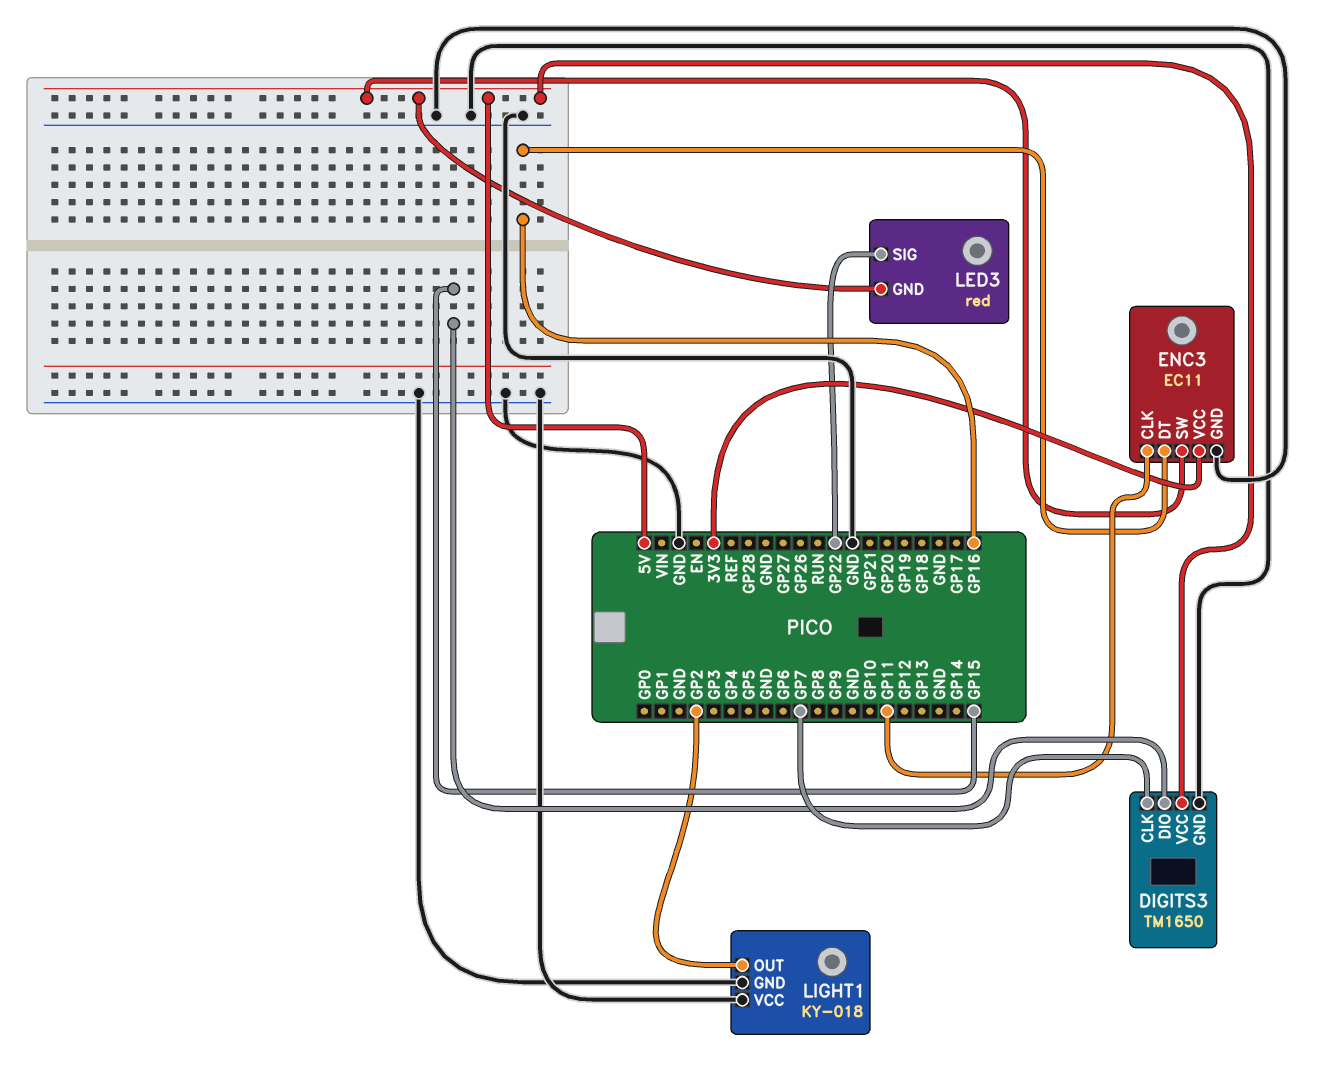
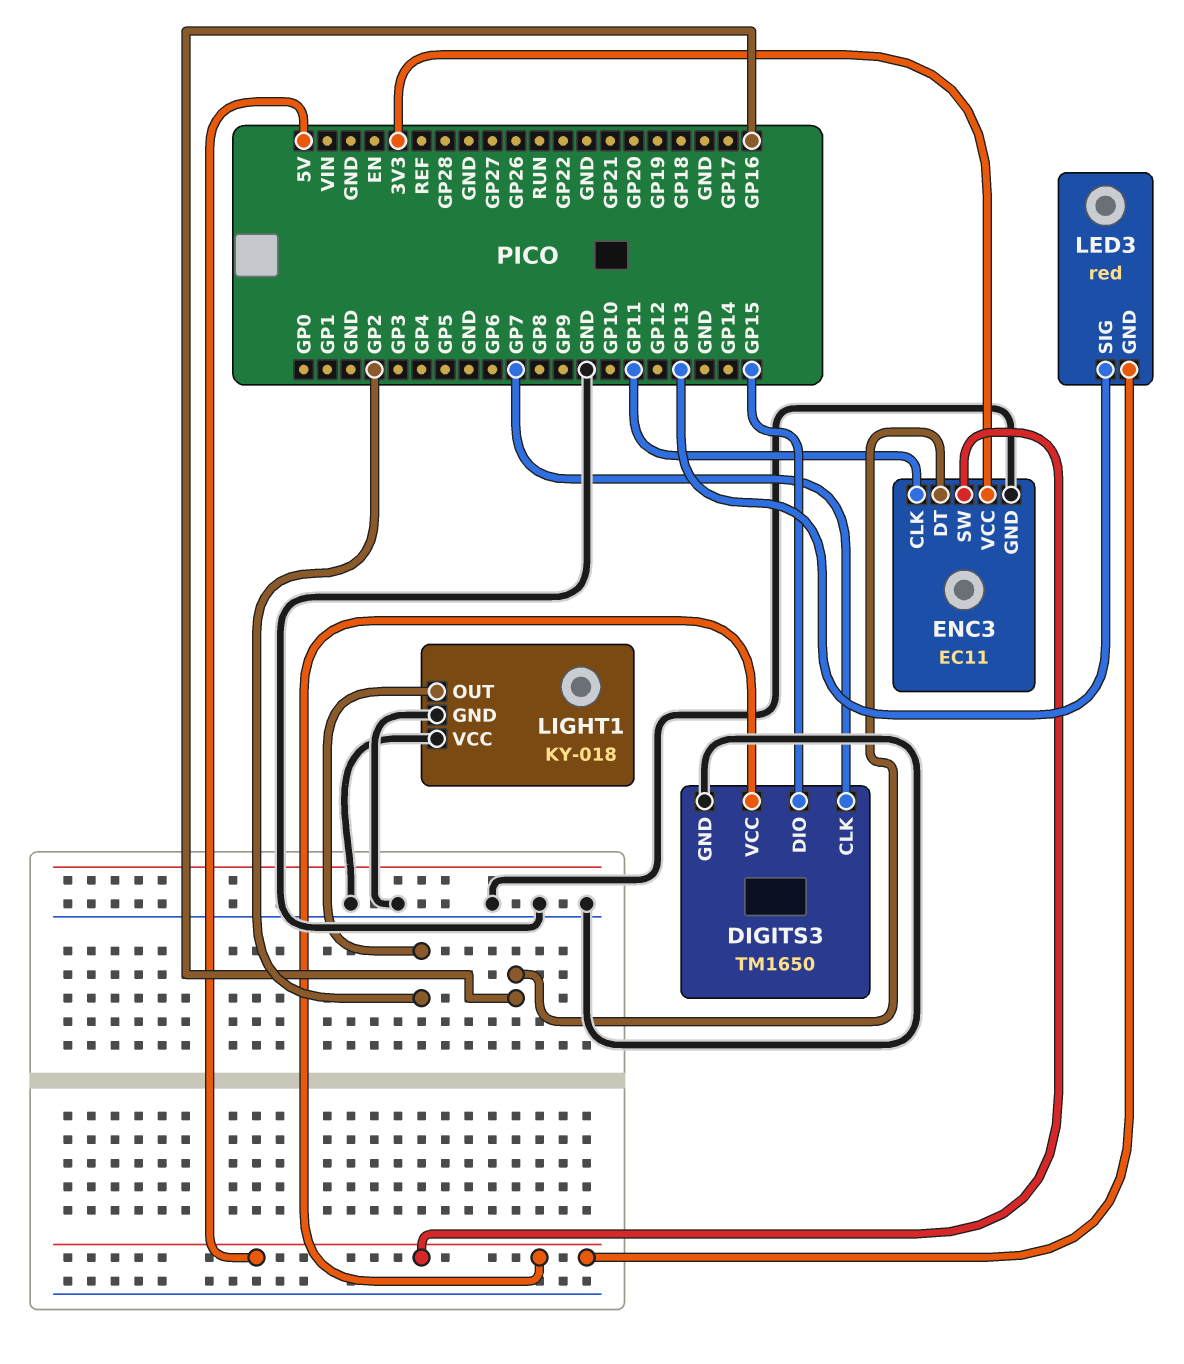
LED3 pin SIG: GP22 -> GP13

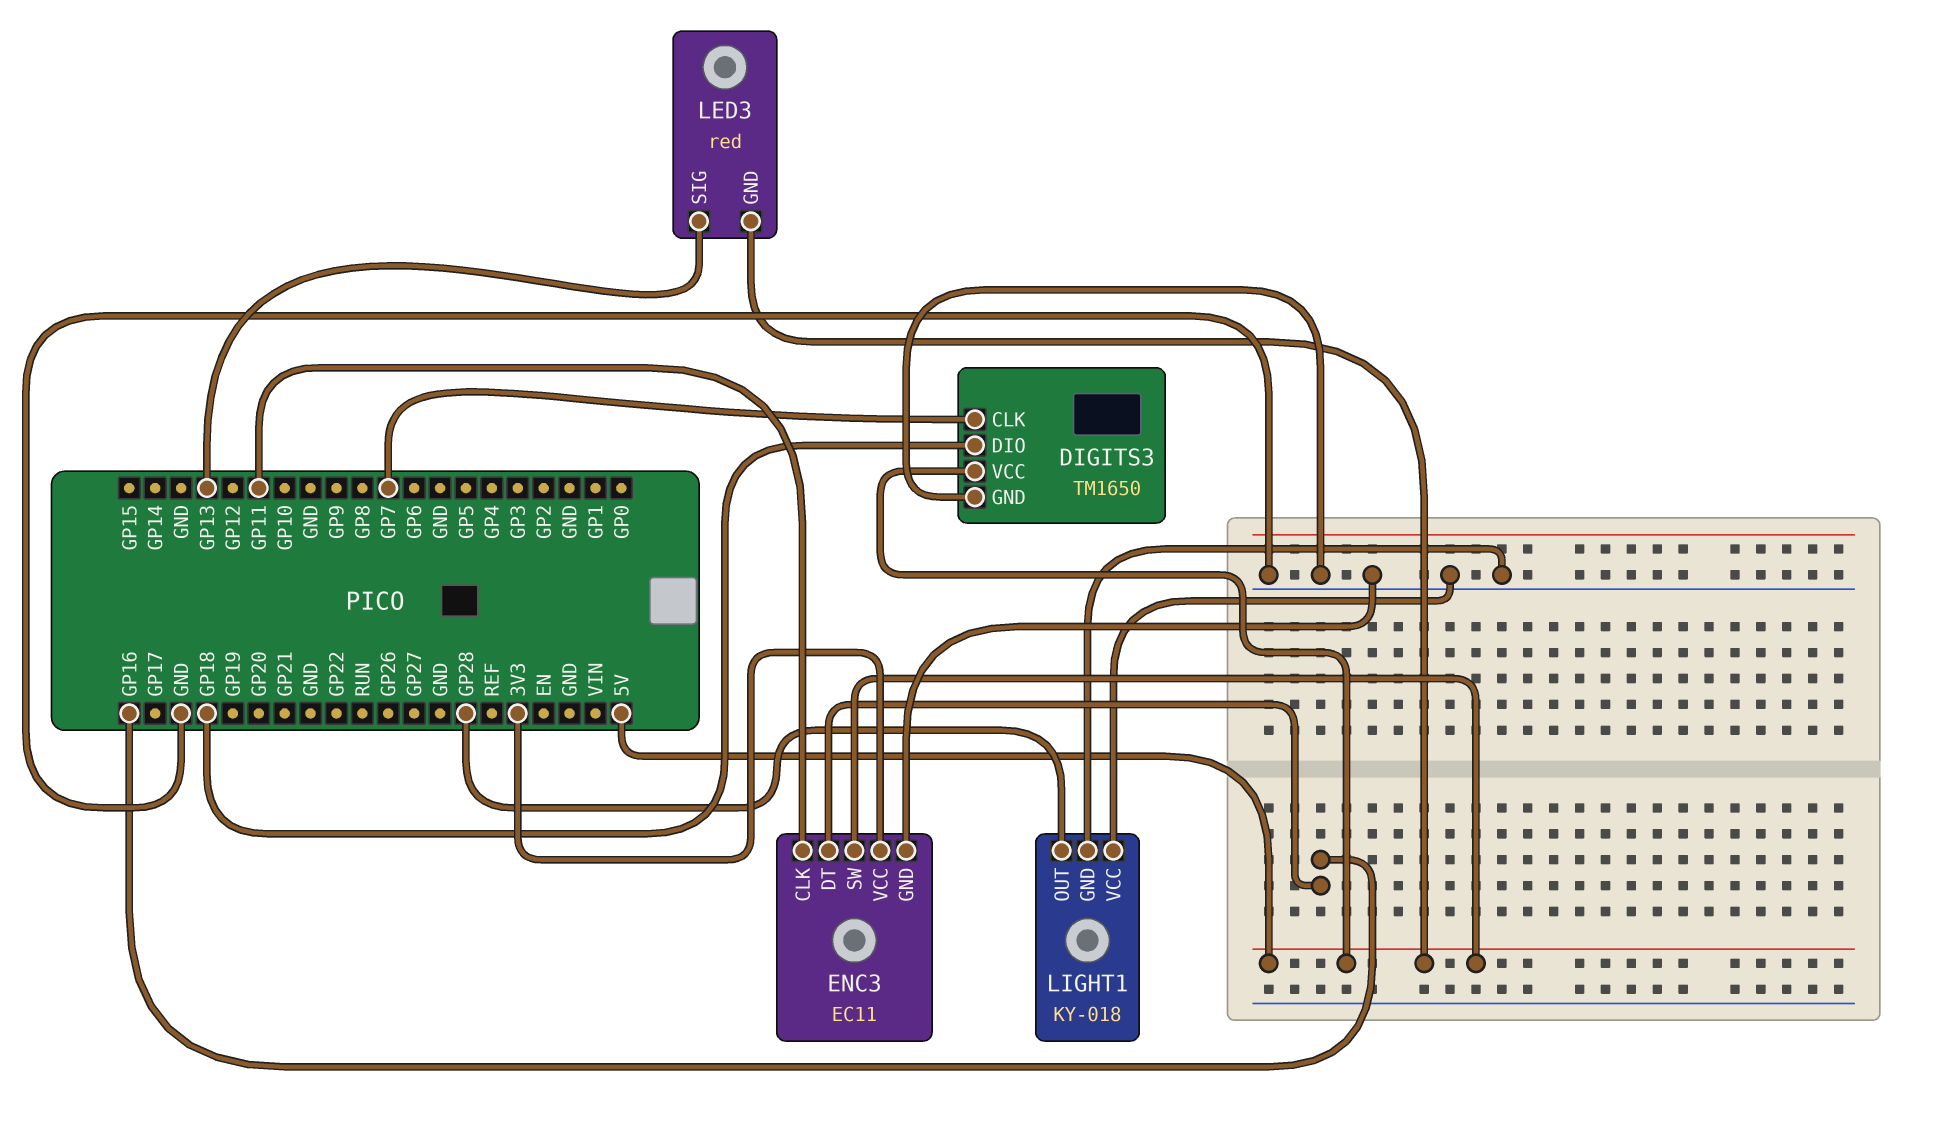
DIGITS3 pin DIO: GP15 -> GP18
LIGHT1 pin OUT: GP2 -> GP28

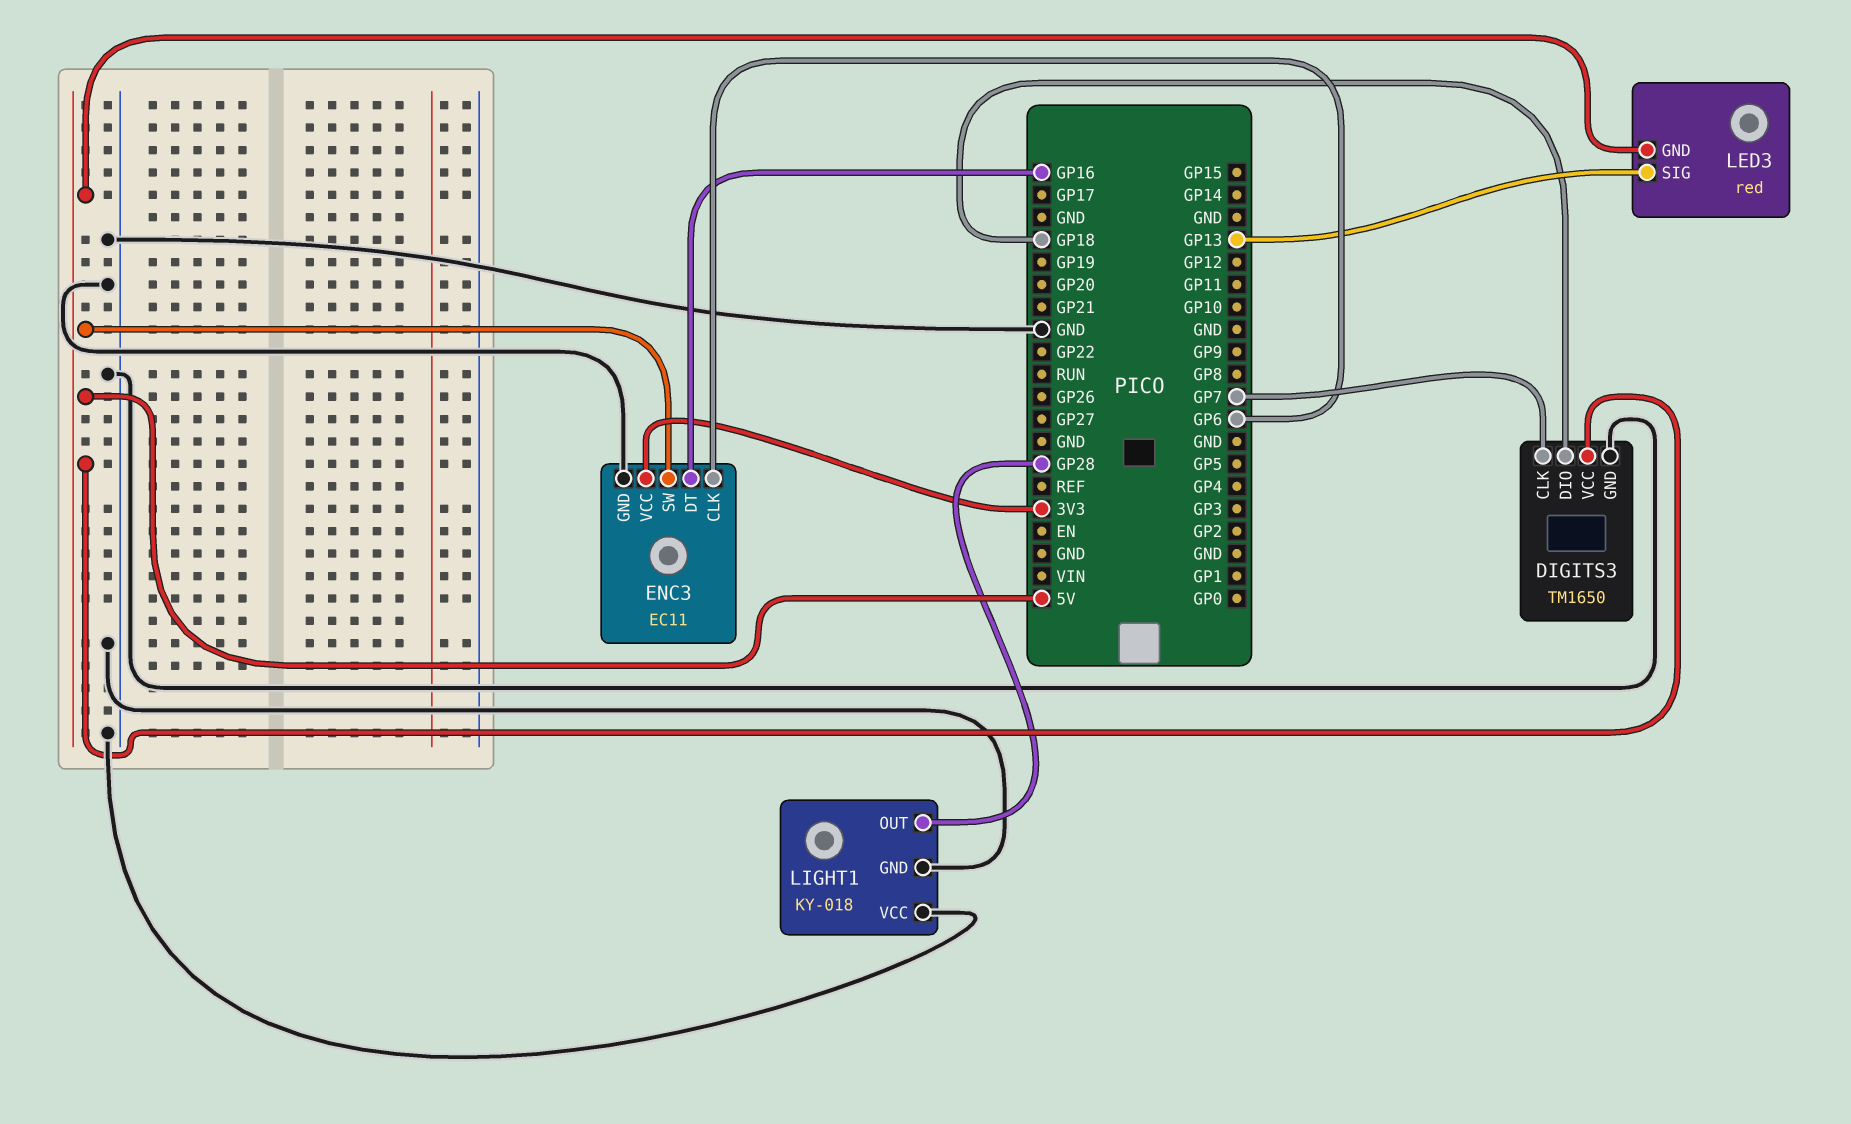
ENC3 pin CLK: GP11 -> GP6

